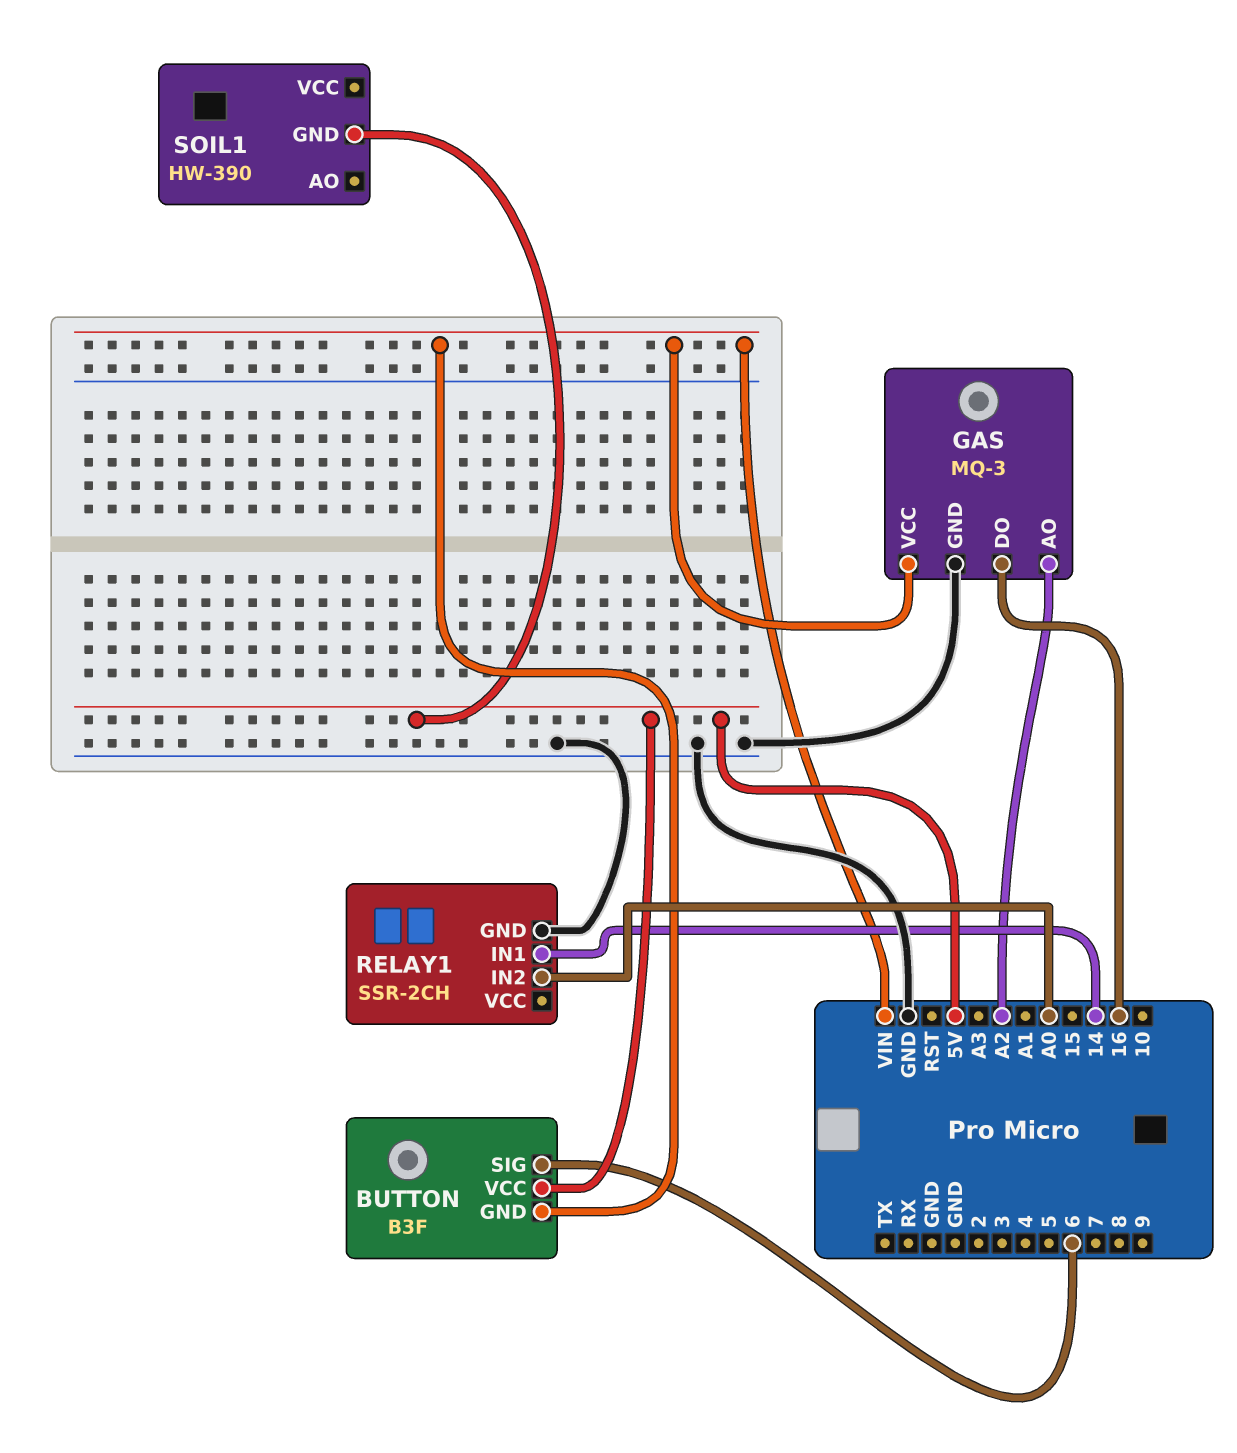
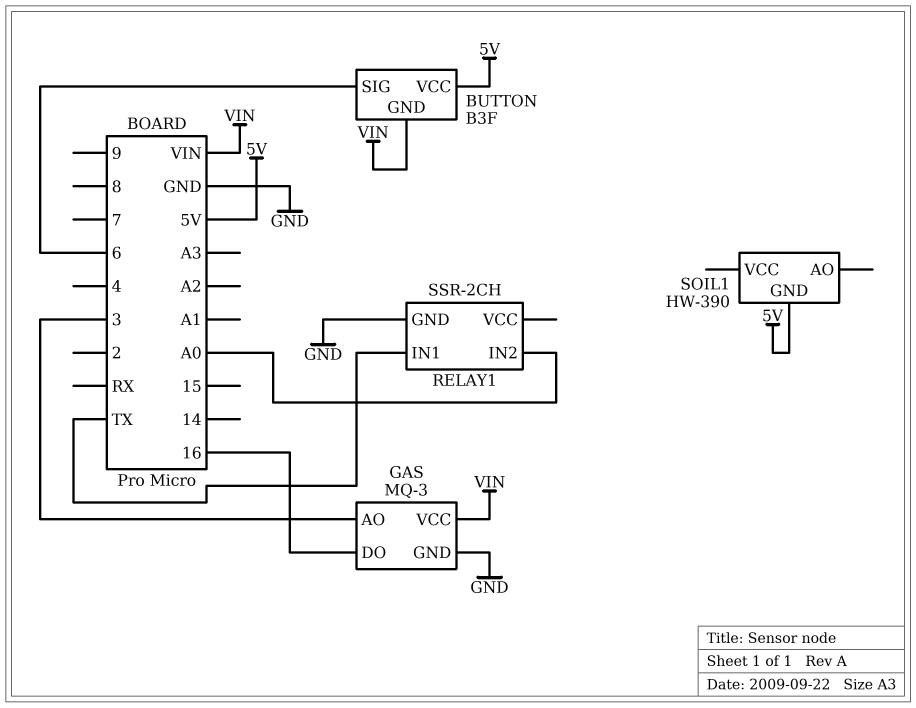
GAS pin AO: A2 -> 3
RELAY1 pin IN1: 14 -> TX

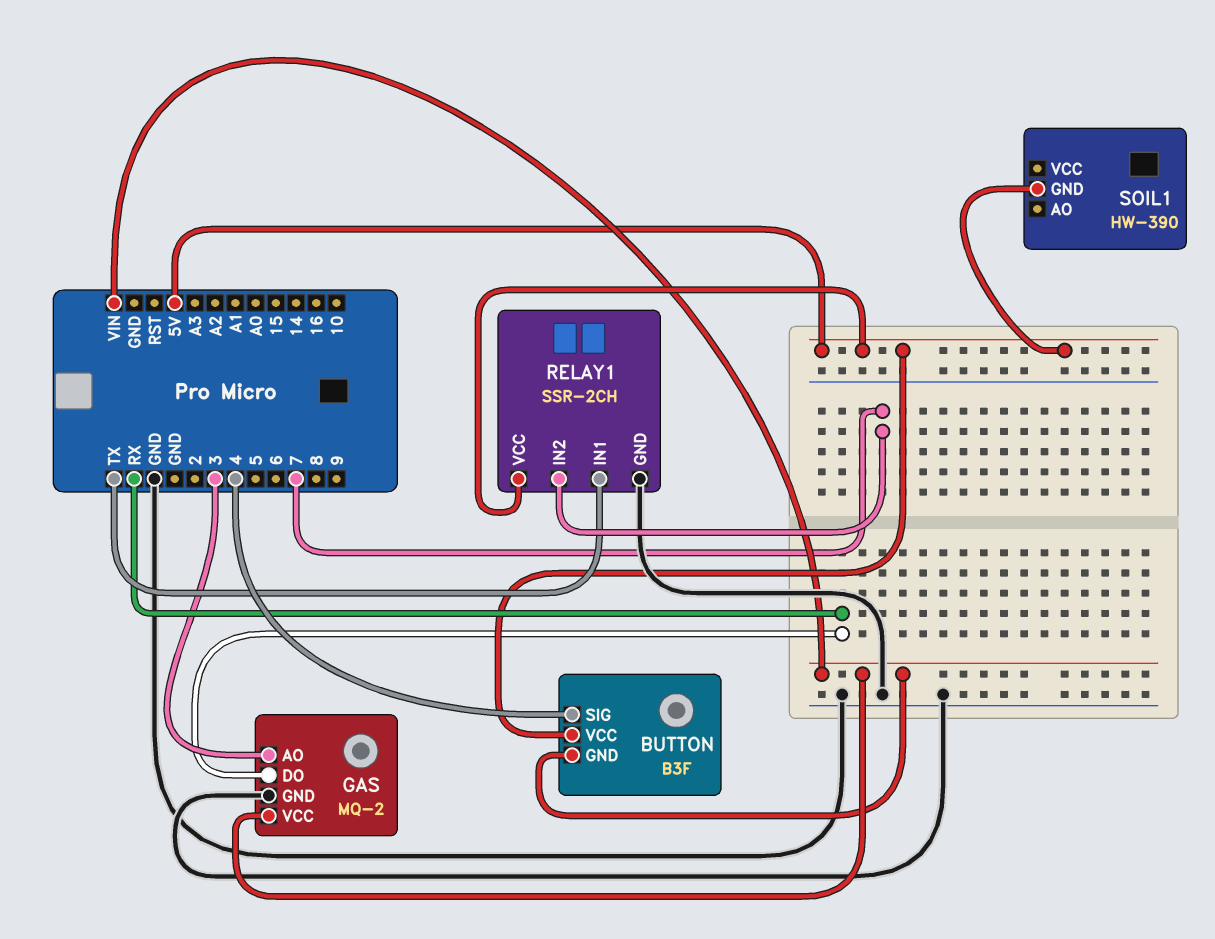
BUTTON pin SIG: 6 -> 4
GAS: MQ-3 -> MQ-2
GAS pin DO: 16 -> RX
RELAY1 pin IN2: A0 -> 7
RELAY1 pin VCC: none -> 5V

